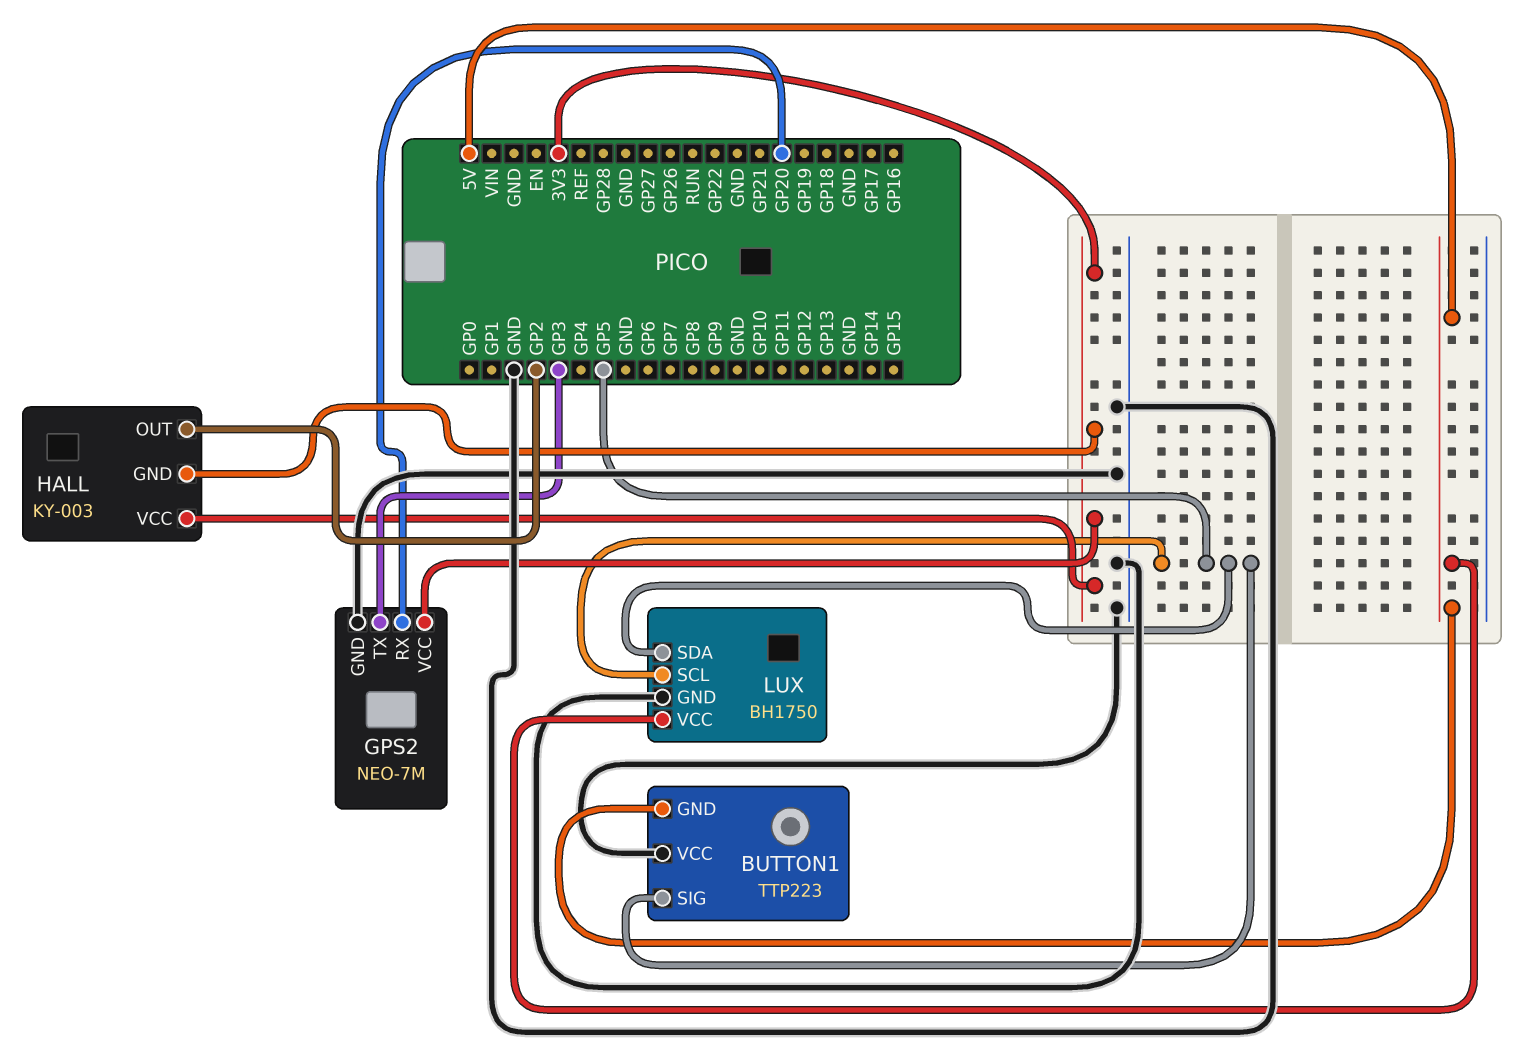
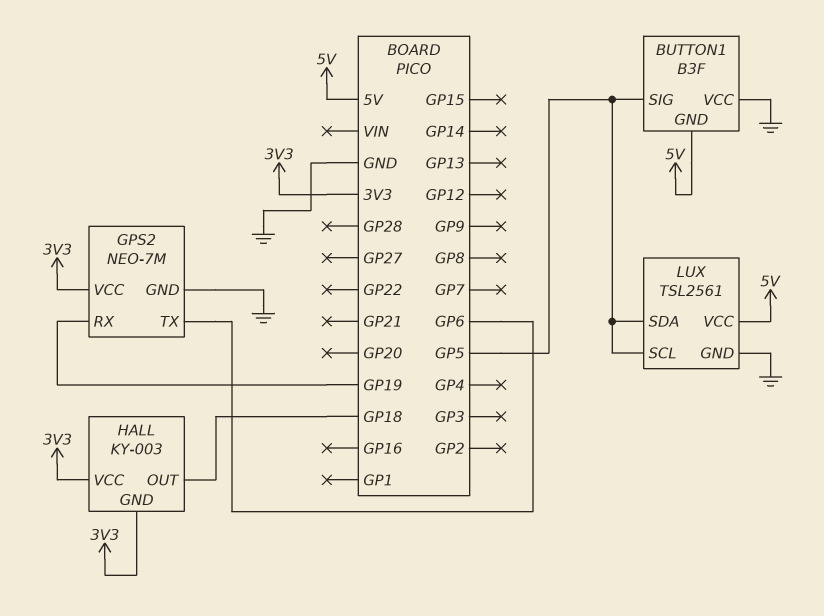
BUTTON1: TTP223 -> B3F
GPS2 pin RX: GP20 -> GP19
GPS2 pin TX: GP3 -> GP6
HALL pin OUT: GP2 -> GP18
LUX: BH1750 -> TSL2561

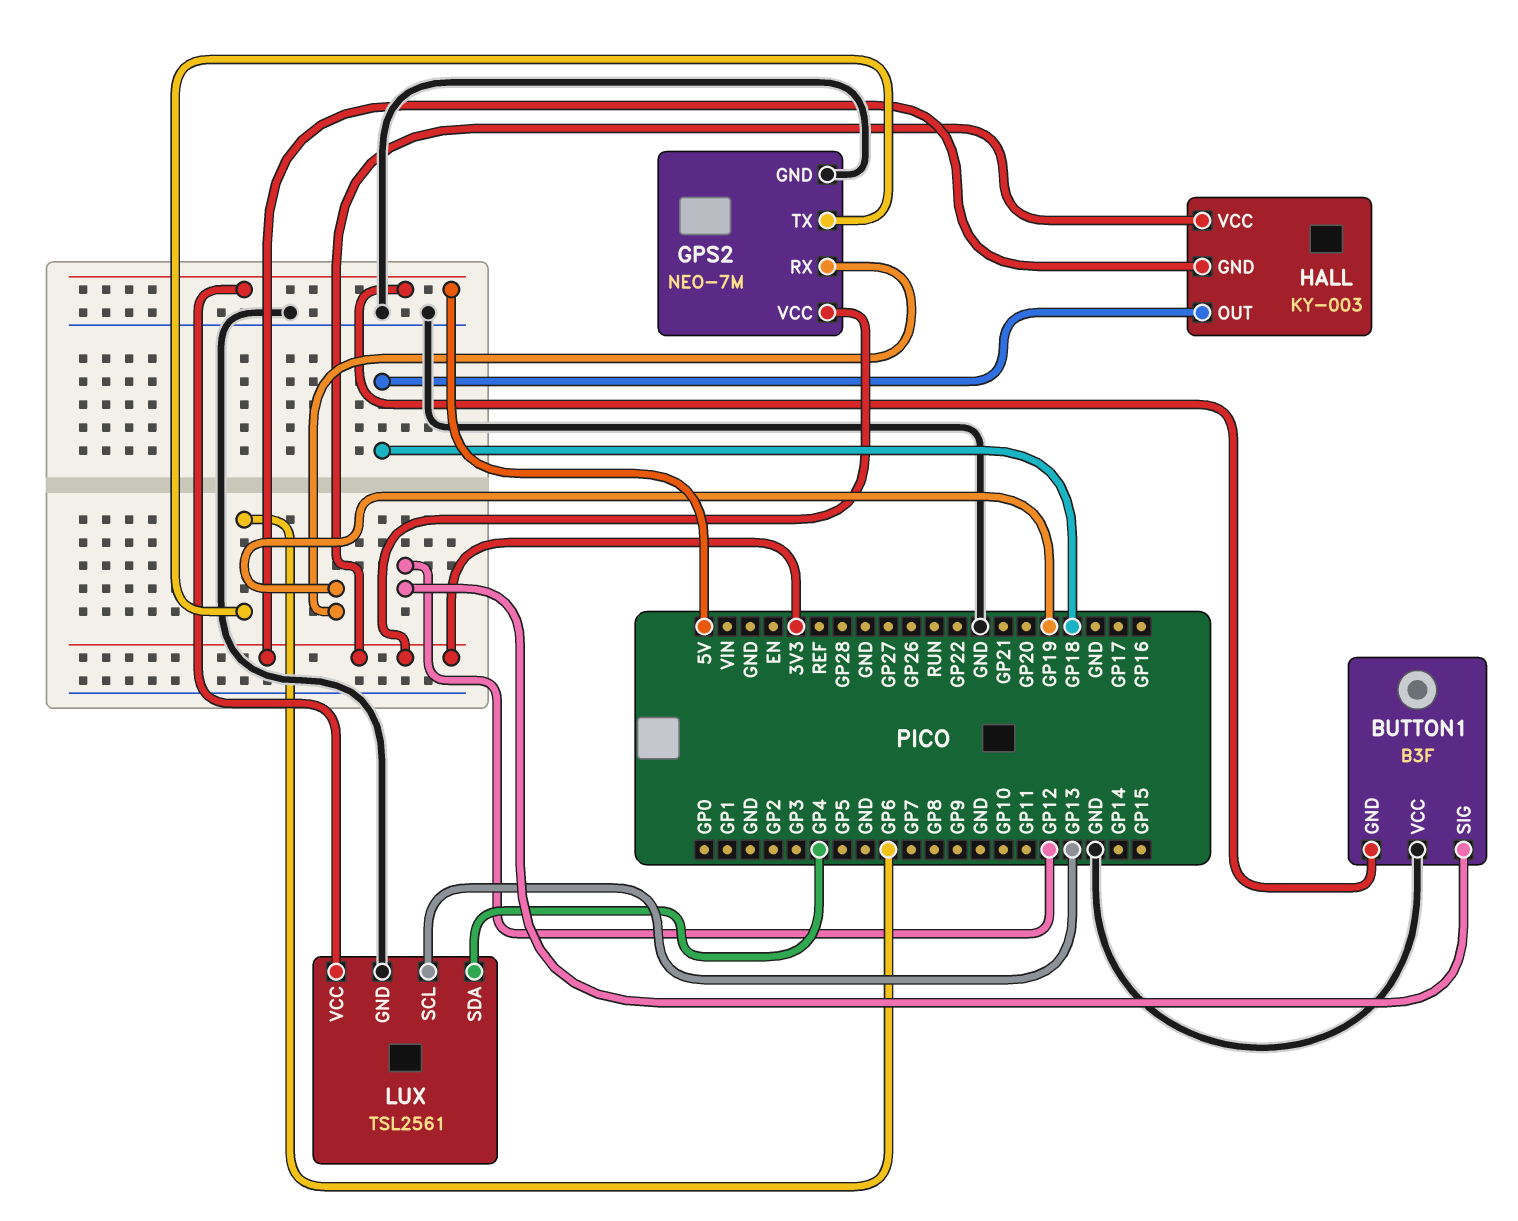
BUTTON1 pin SIG: GP5 -> GP12
LUX pin SCL: GP5 -> GP13
LUX pin SDA: GP5 -> GP4

